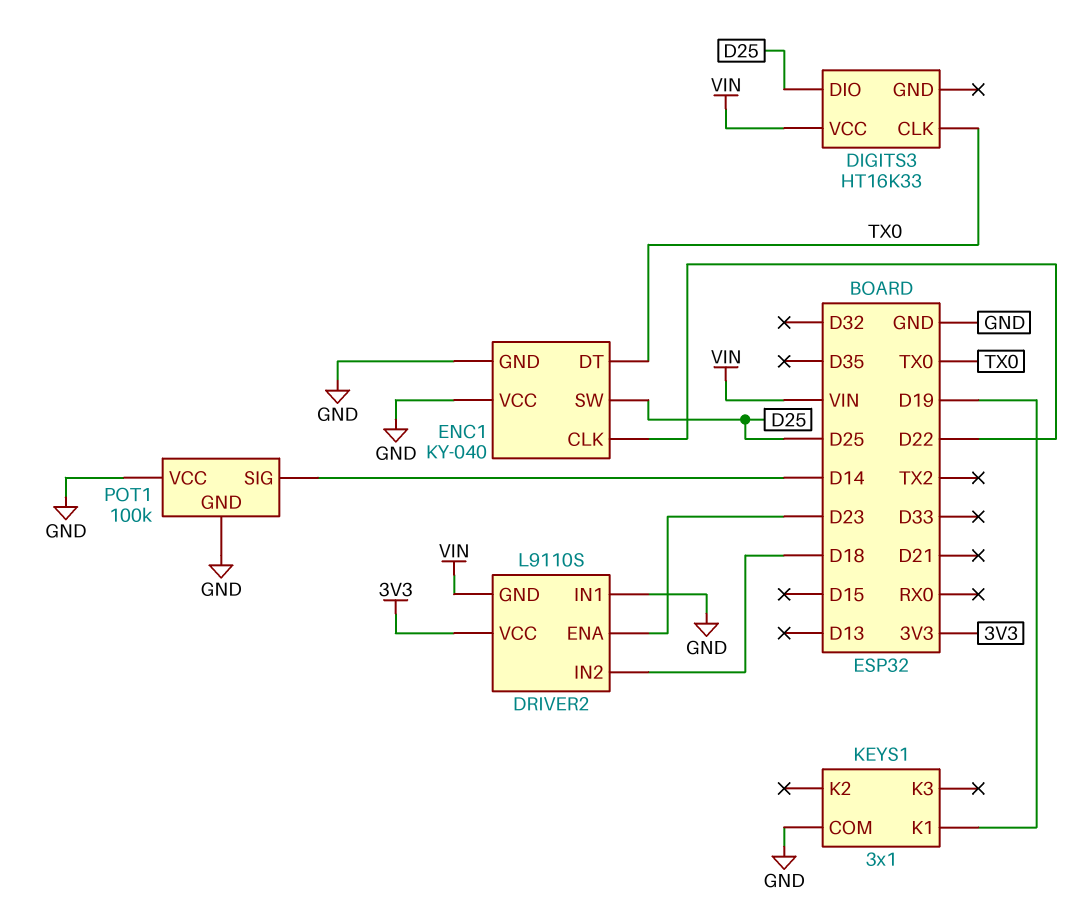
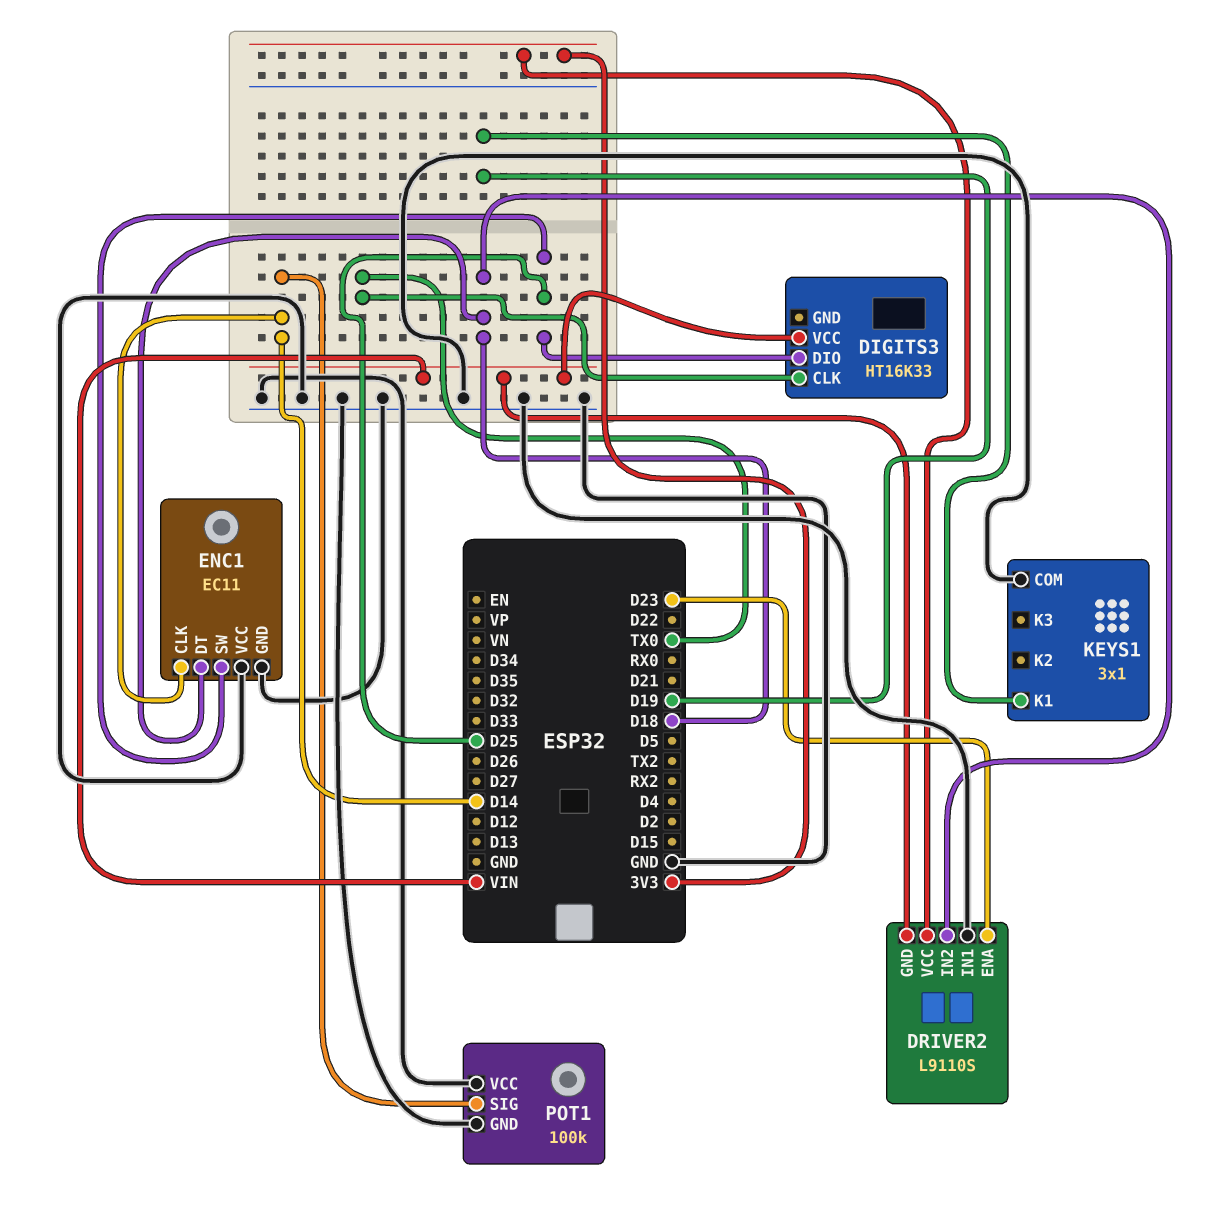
ENC1: KY-040 -> EC11
ENC1 pin CLK: D22 -> D14
ENC1 pin DT: TX0 -> D18

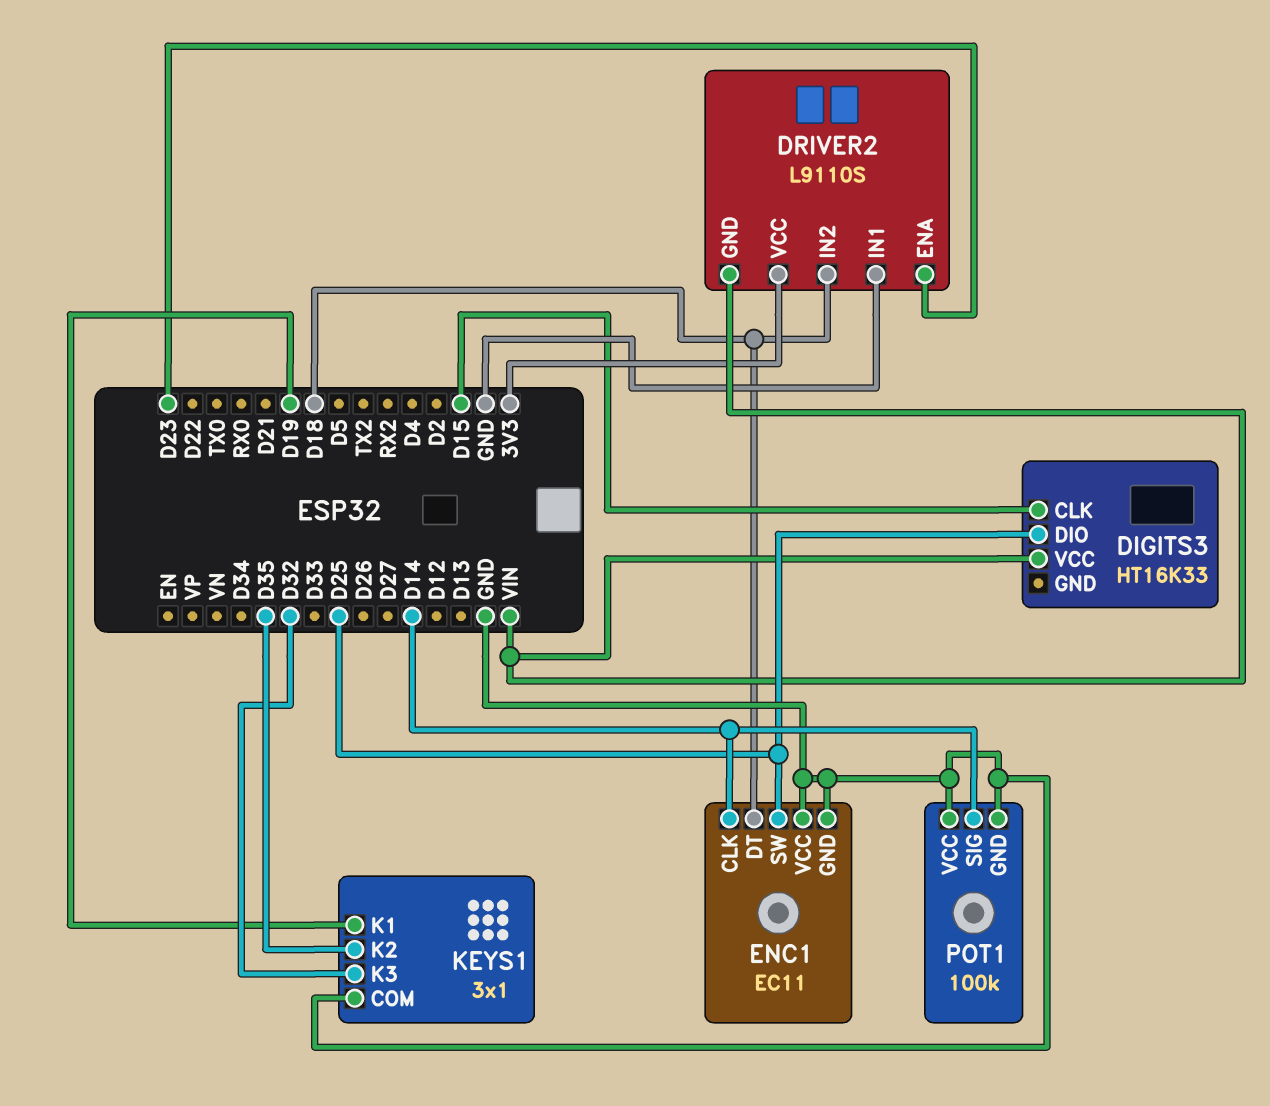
DIGITS3 pin CLK: TX0 -> D15
KEYS1 pin K2: none -> D35
KEYS1 pin K3: none -> D32

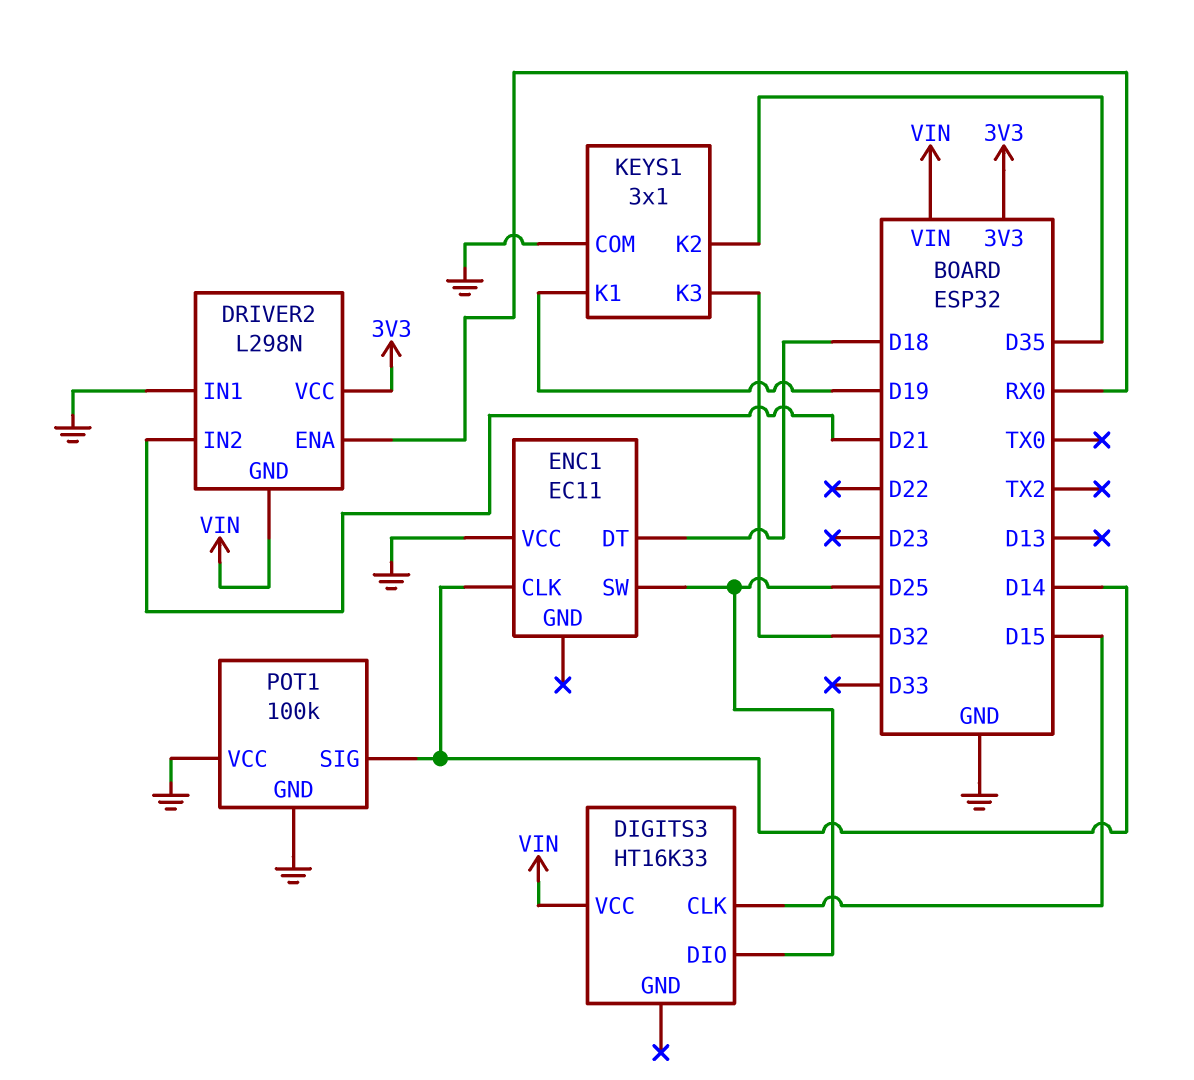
DRIVER2: L9110S -> L298N
DRIVER2 pin ENA: D23 -> RX0
DRIVER2 pin IN2: D18 -> D21
ENC1 pin GND: GND -> none

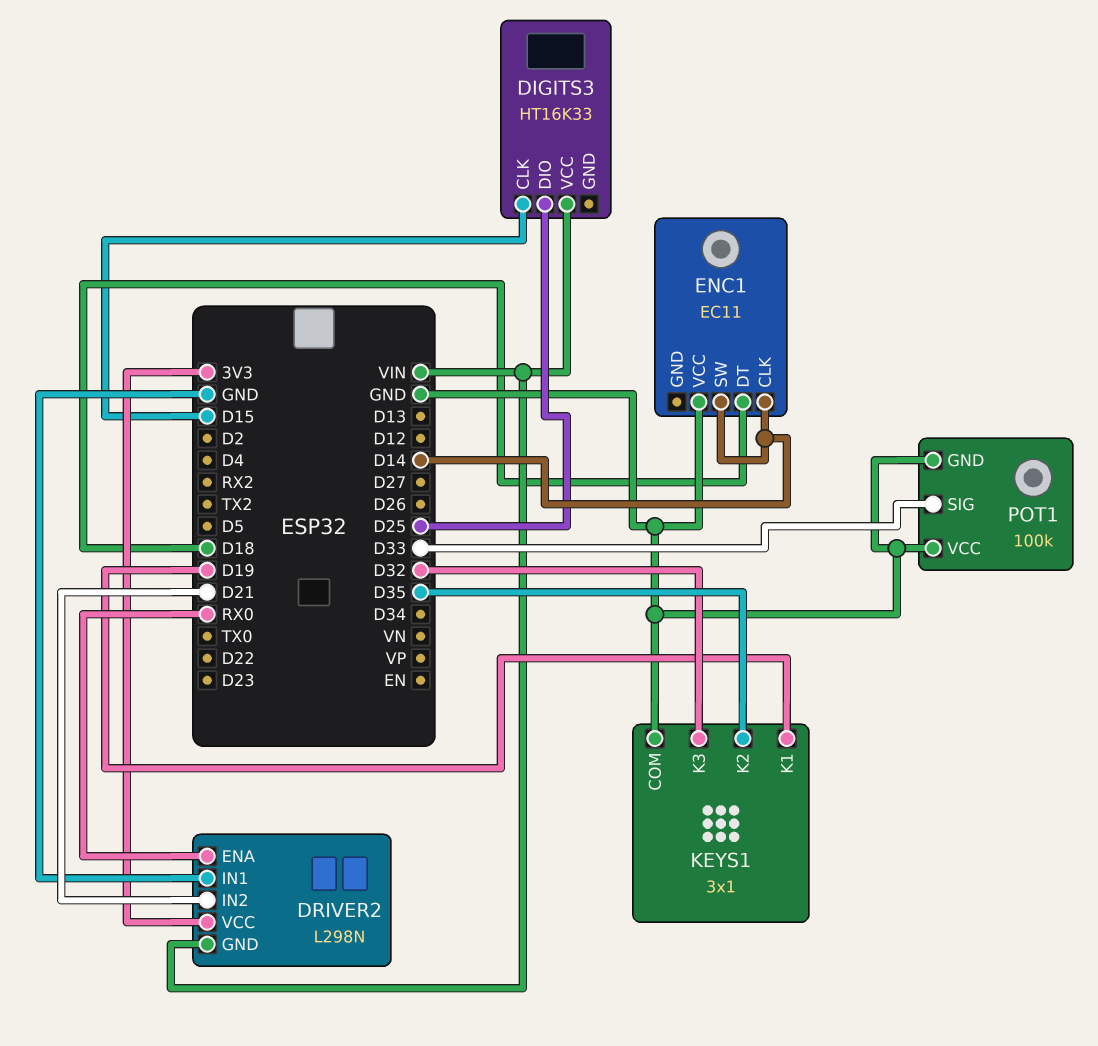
ENC1 pin SW: D25 -> D14
POT1 pin SIG: D14 -> D33

